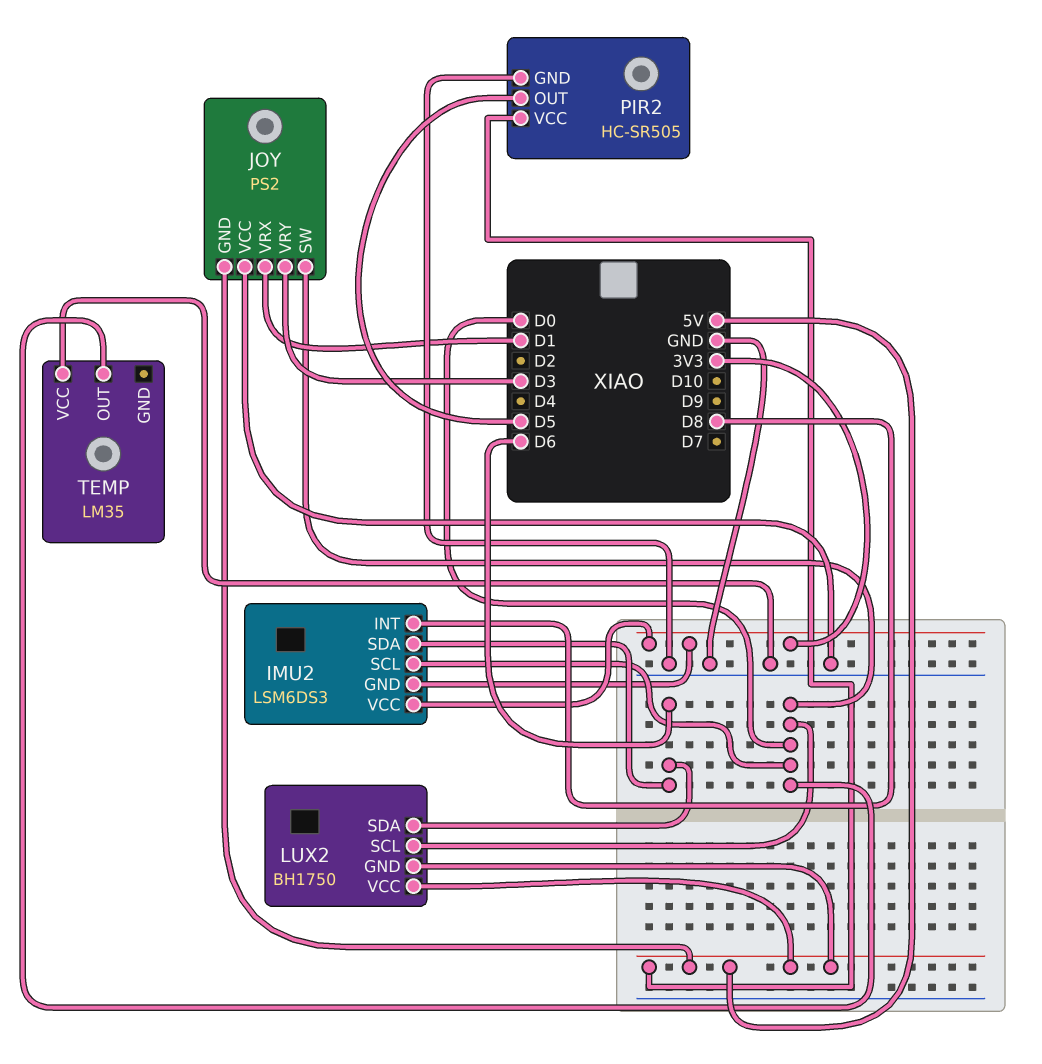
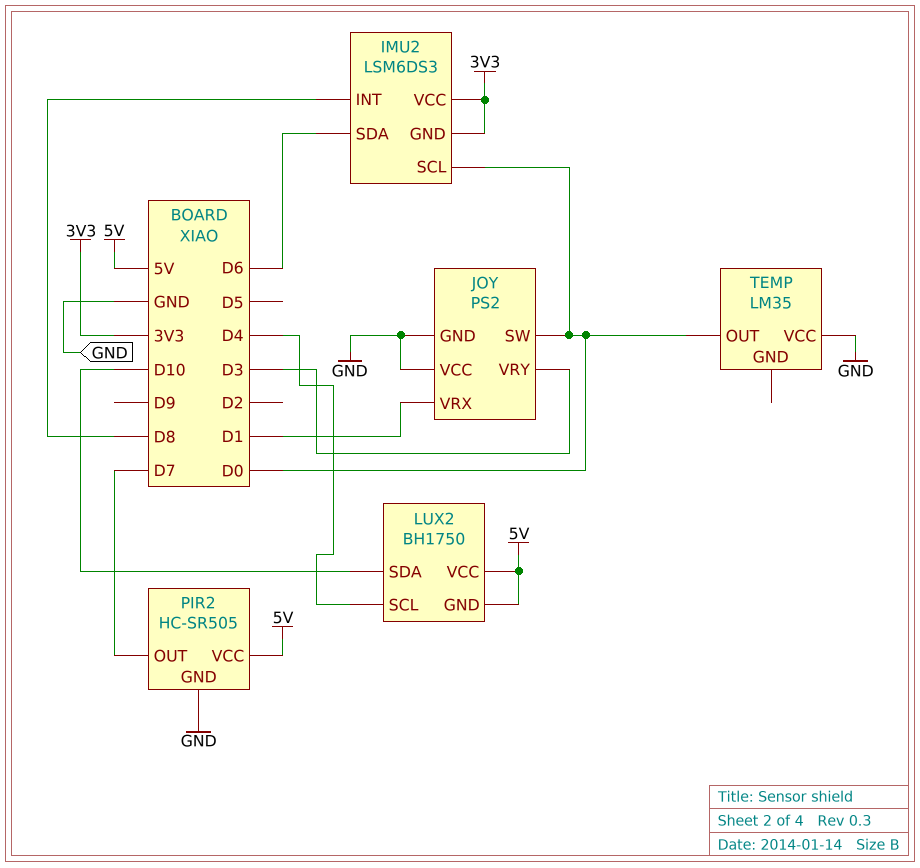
JOY pin GND: 5V -> GND
LUX2 pin SCL: D0 -> D4
LUX2 pin SDA: D6 -> D10
PIR2 pin OUT: D5 -> D7

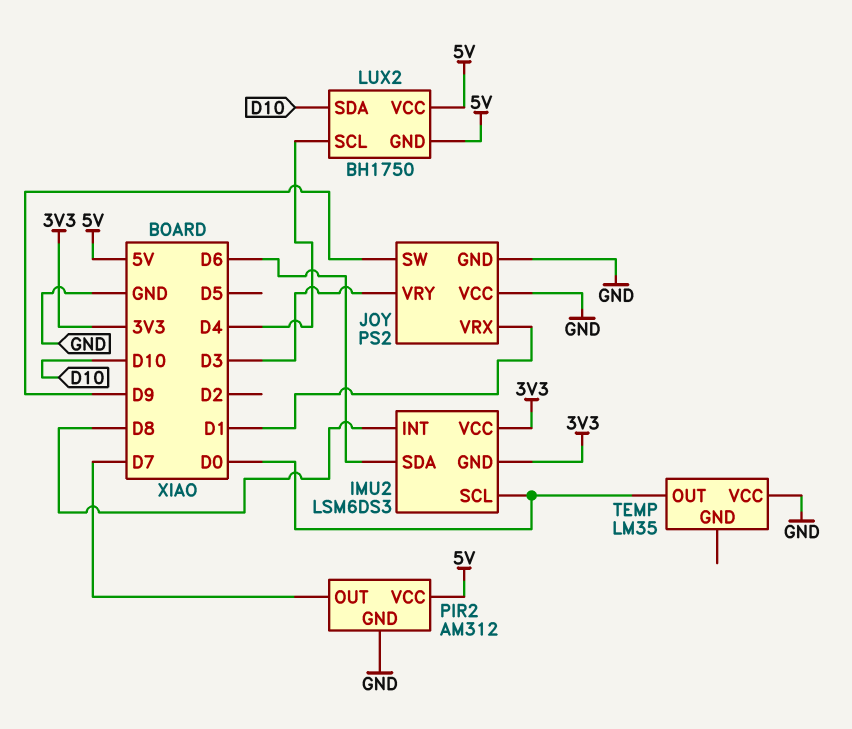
JOY pin SW: D0 -> D9
PIR2: HC-SR505 -> AM312

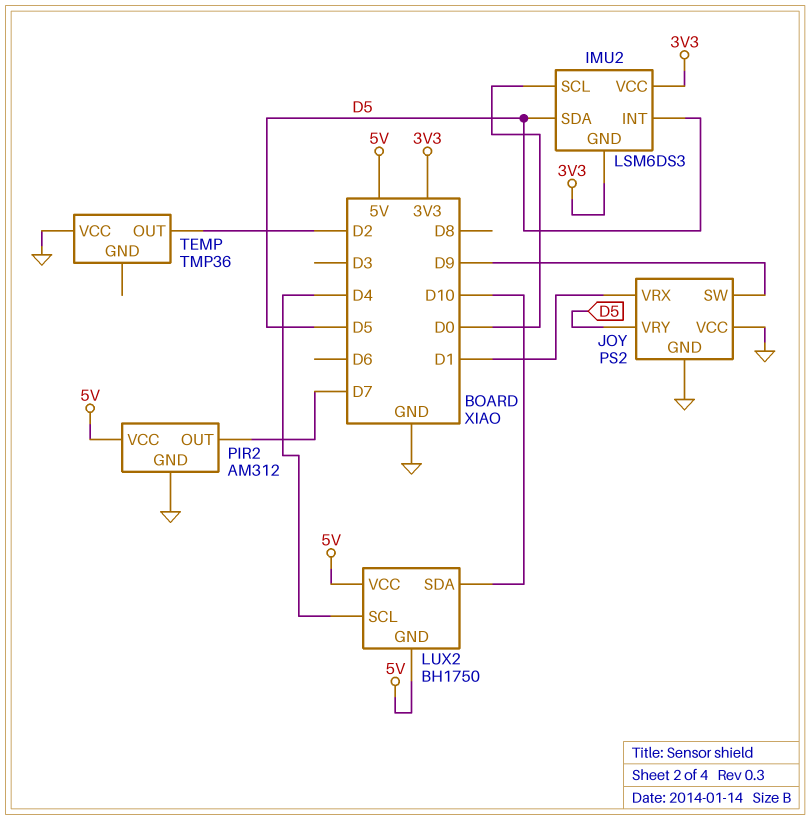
IMU2 pin INT: D8 -> D5
IMU2 pin SDA: D6 -> D5
JOY pin VRY: D3 -> D5
TEMP: LM35 -> TMP36
TEMP pin OUT: D0 -> D2

